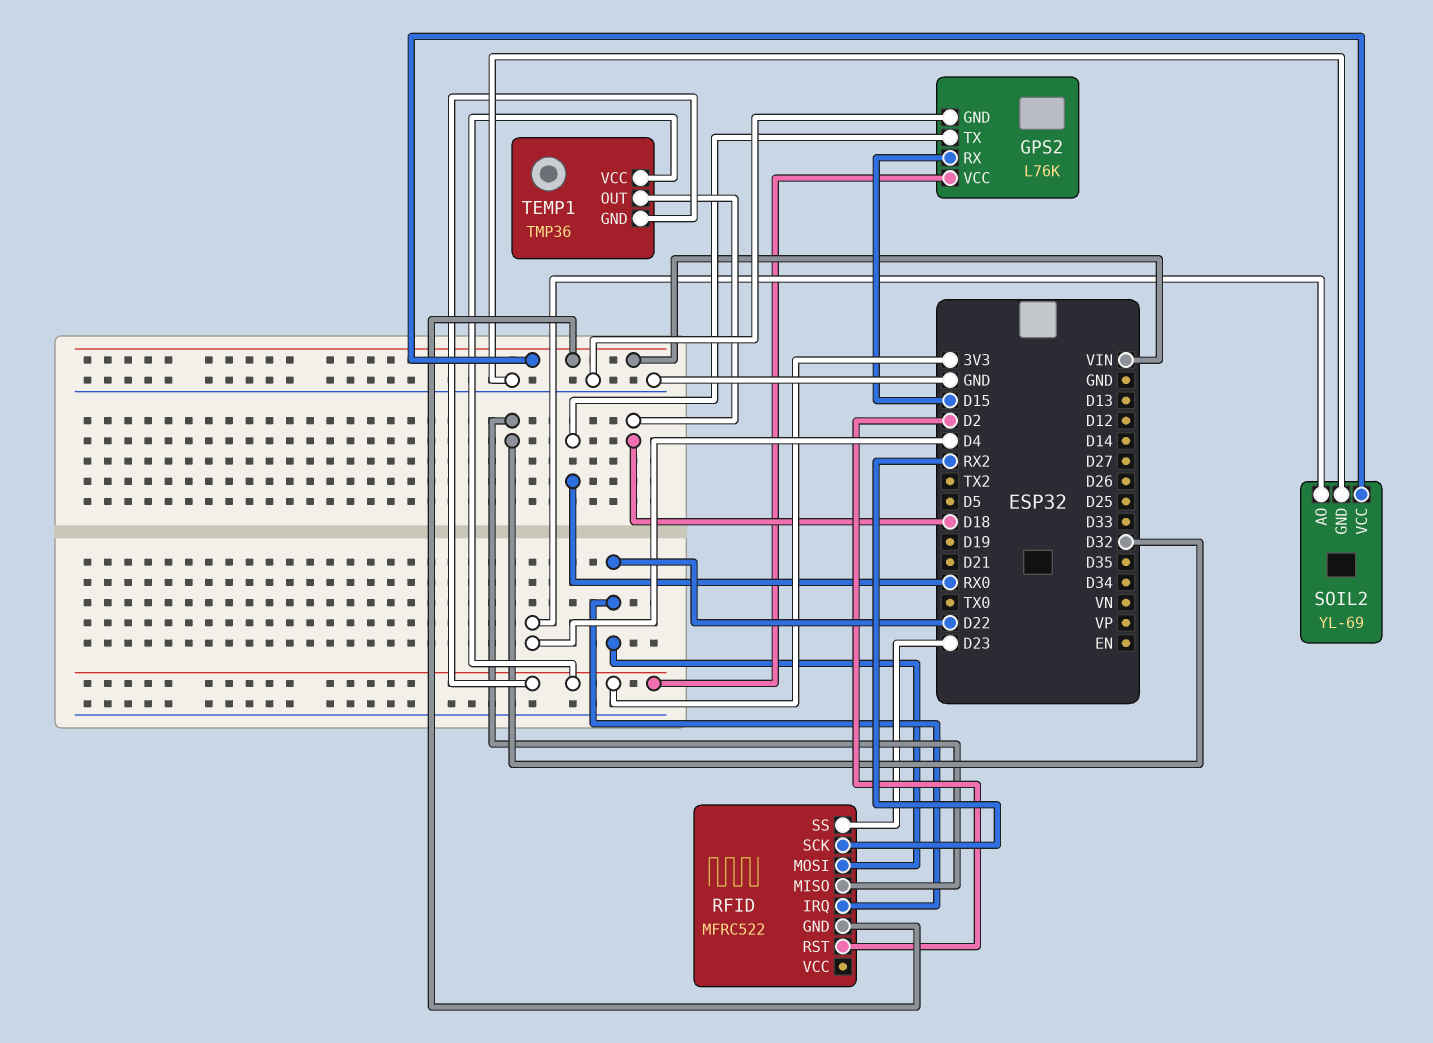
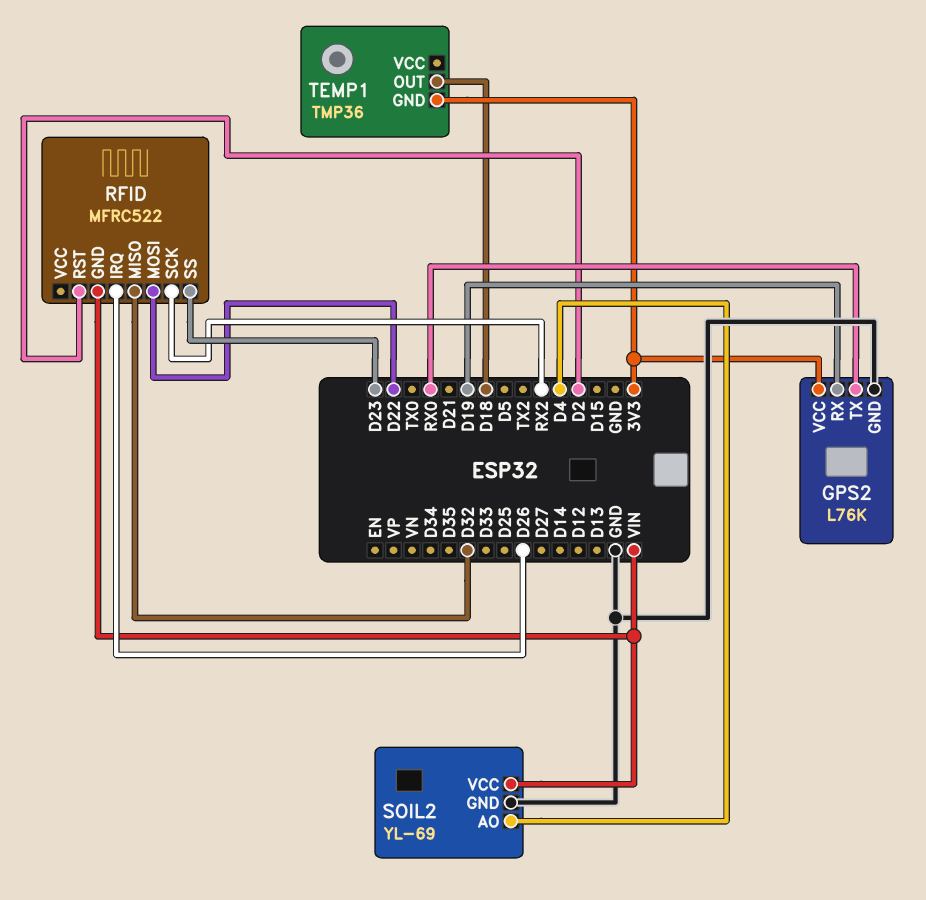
GPS2 pin RX: D15 -> D19
RFID pin IRQ: D22 -> D26
TEMP1 pin VCC: 3V3 -> none

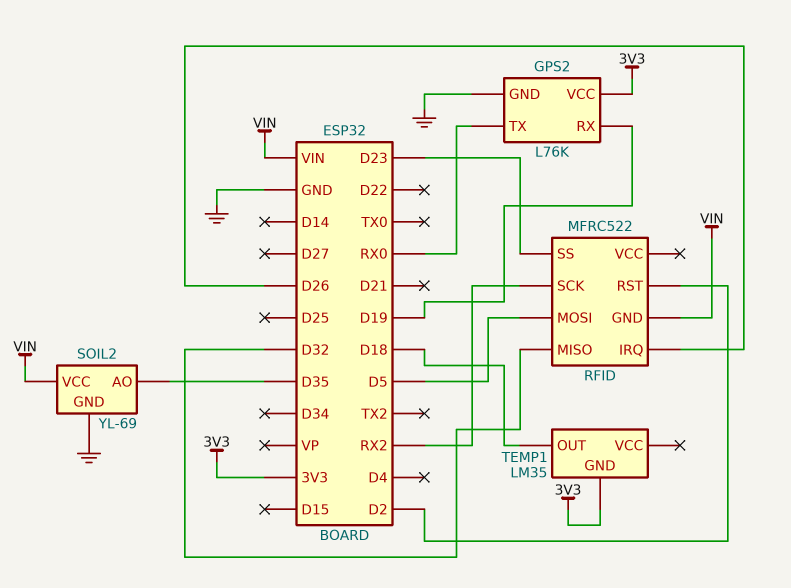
RFID pin MOSI: D22 -> D5
SOIL2 pin AO: D4 -> D35
TEMP1: TMP36 -> LM35

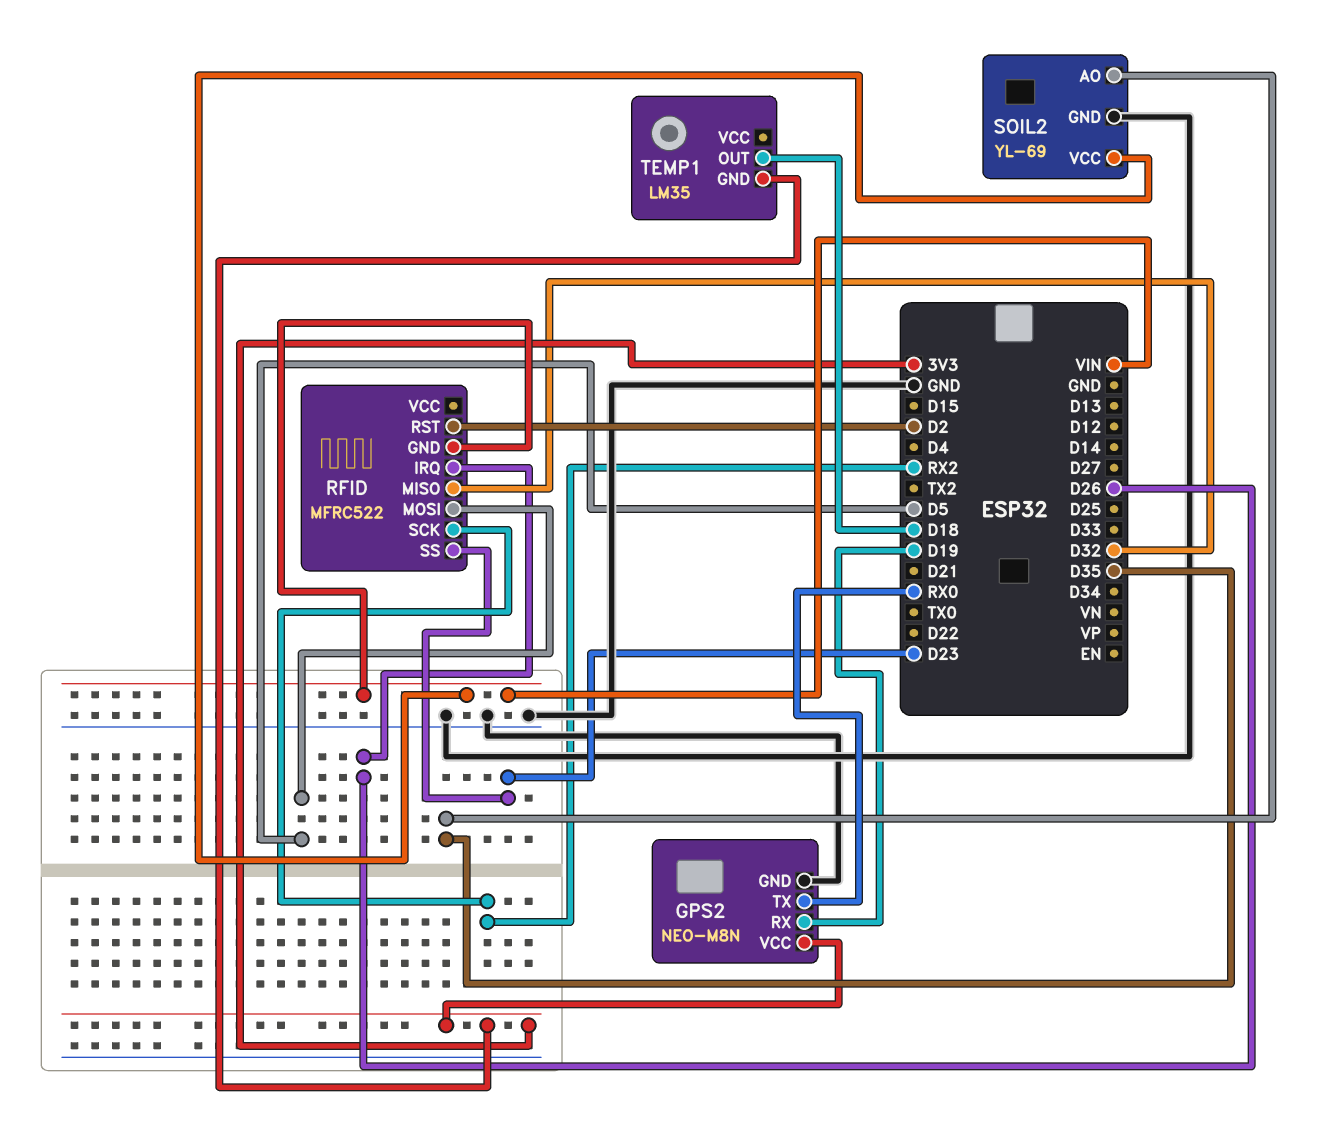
GPS2: L76K -> NEO-M8N

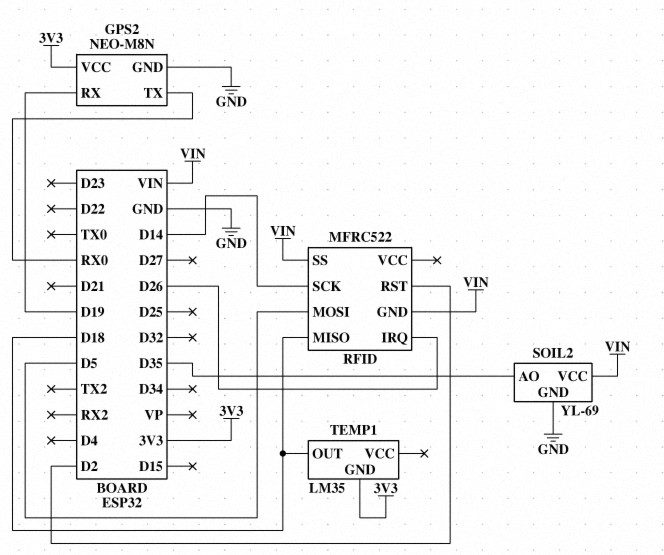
RFID pin MISO: D32 -> D18
RFID pin SCK: RX2 -> D14
RFID pin SS: D23 -> VIN

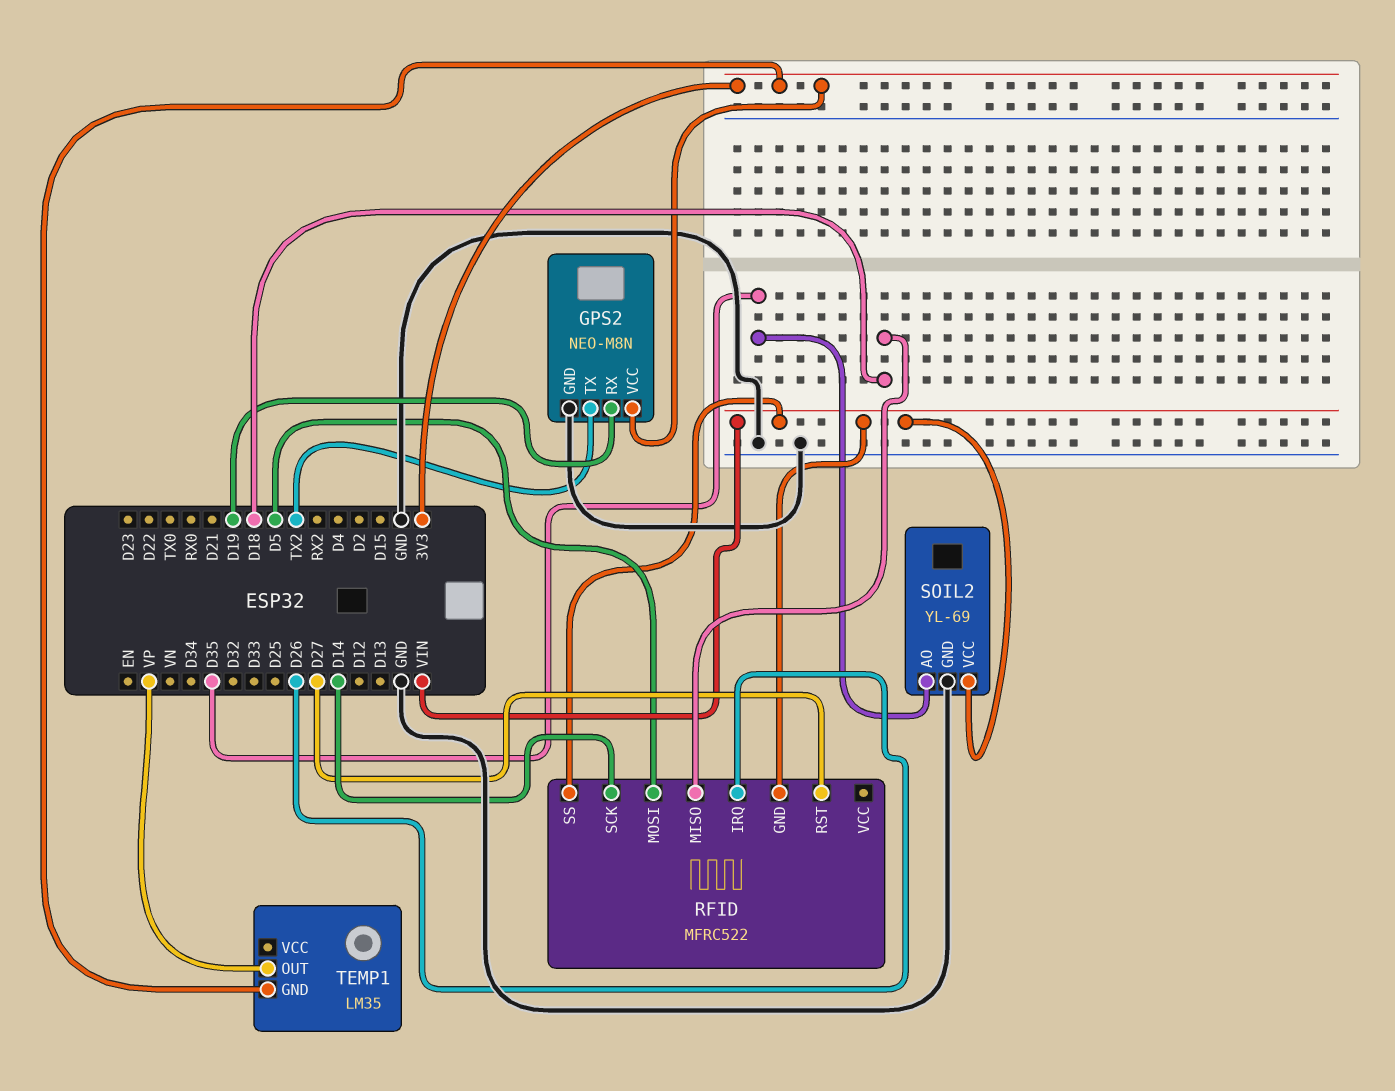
GPS2 pin TX: RX0 -> TX2
RFID pin RST: D2 -> D27
TEMP1 pin OUT: D18 -> VP

